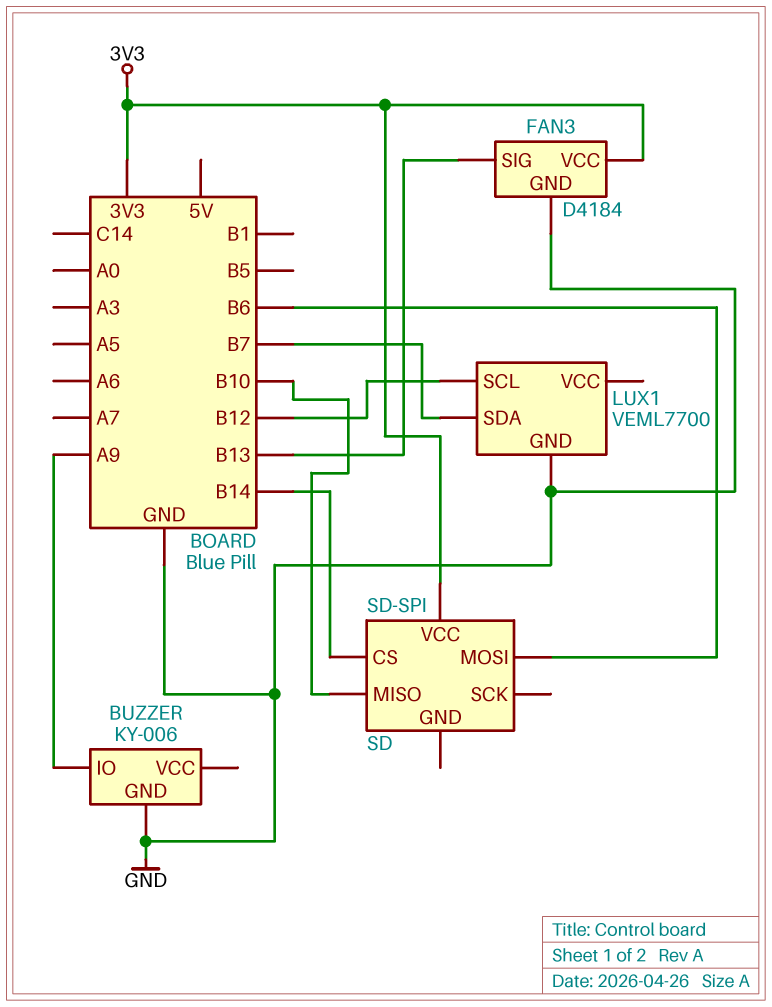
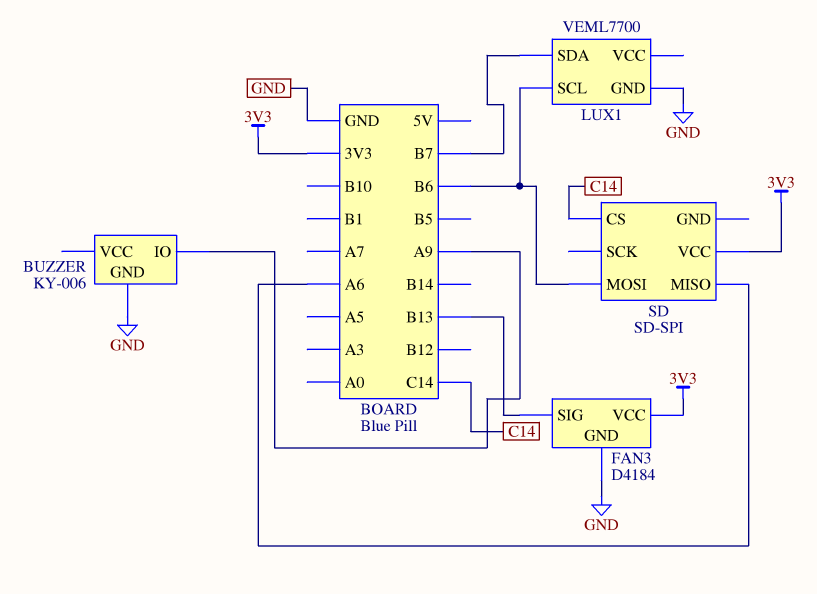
LUX1 pin SCL: B12 -> B6
SD pin CS: B14 -> C14
SD pin MISO: B10 -> A6

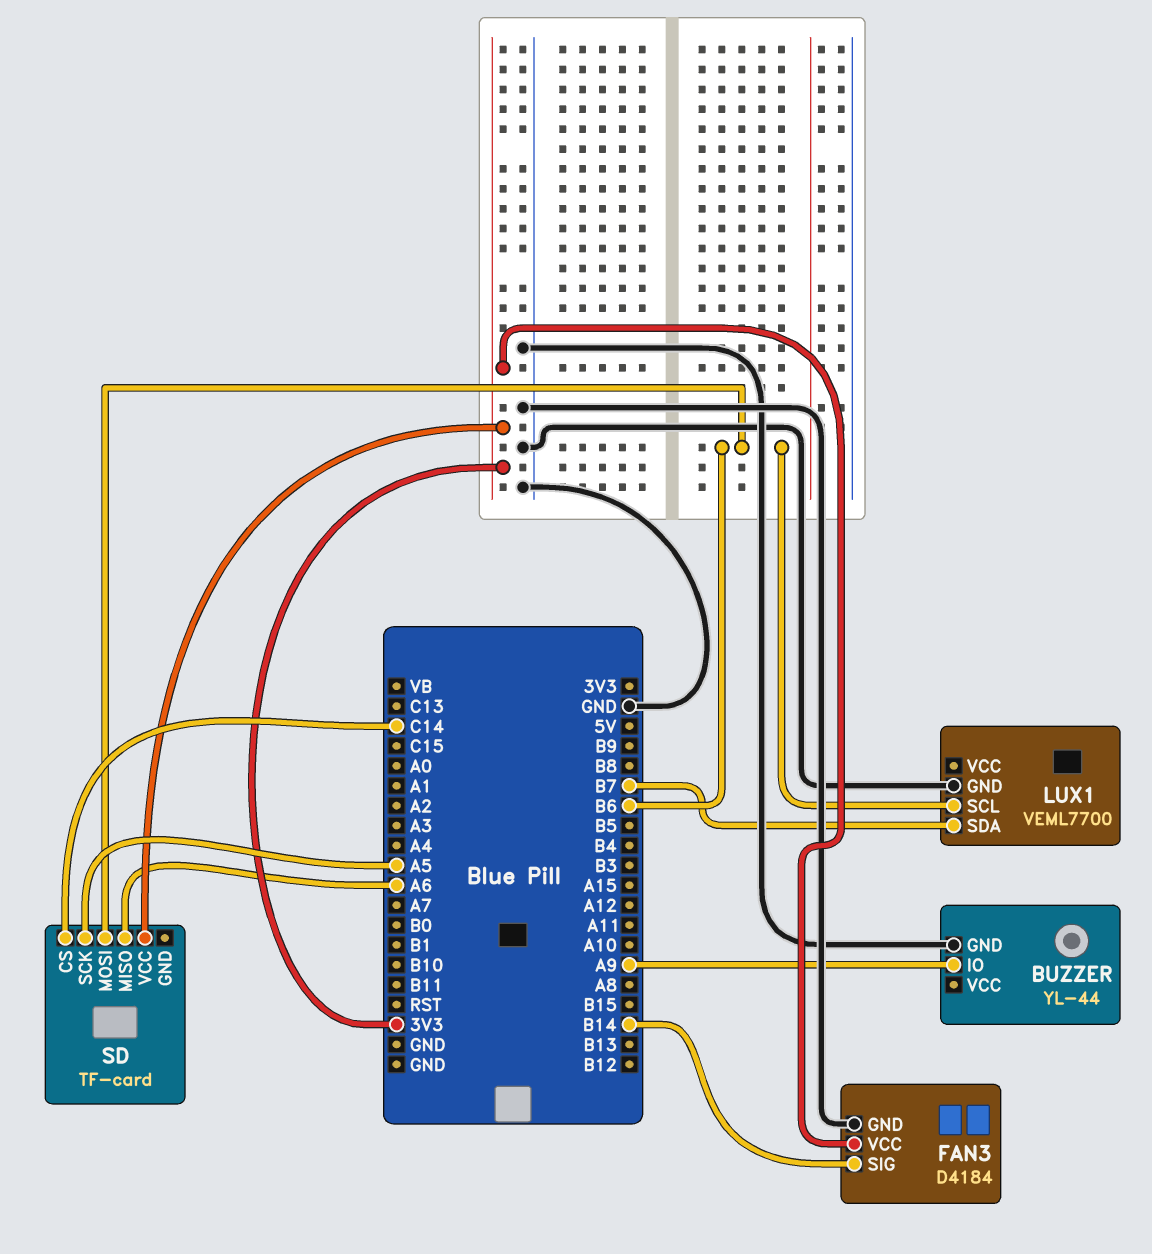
BUZZER: KY-006 -> YL-44
FAN3 pin SIG: B13 -> B14
SD: SD-SPI -> TF-card
SD pin SCK: none -> A5

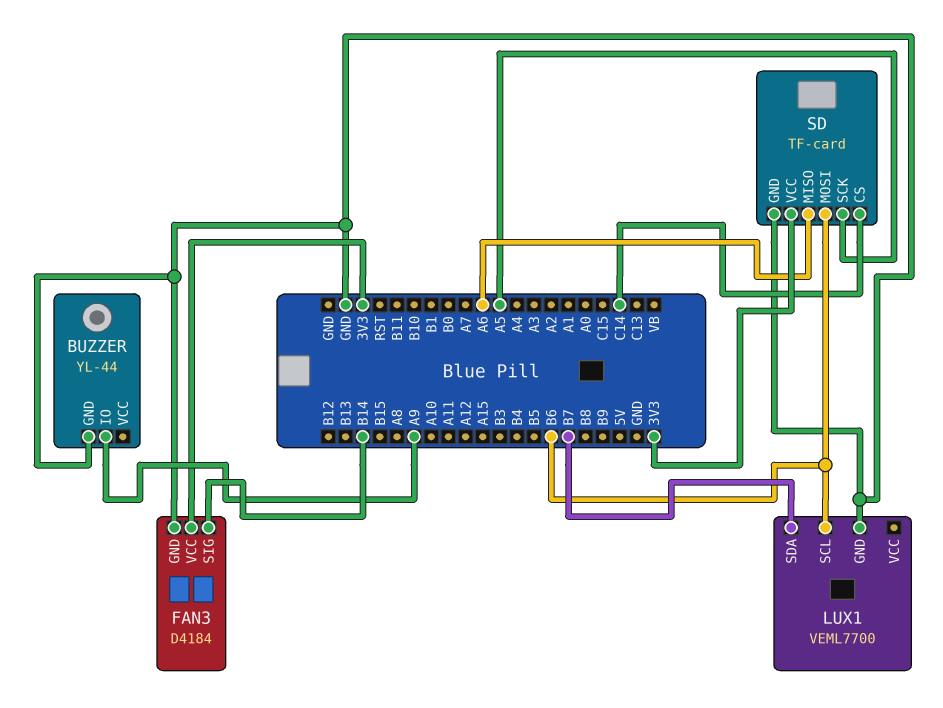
SD pin GND: none -> GND

